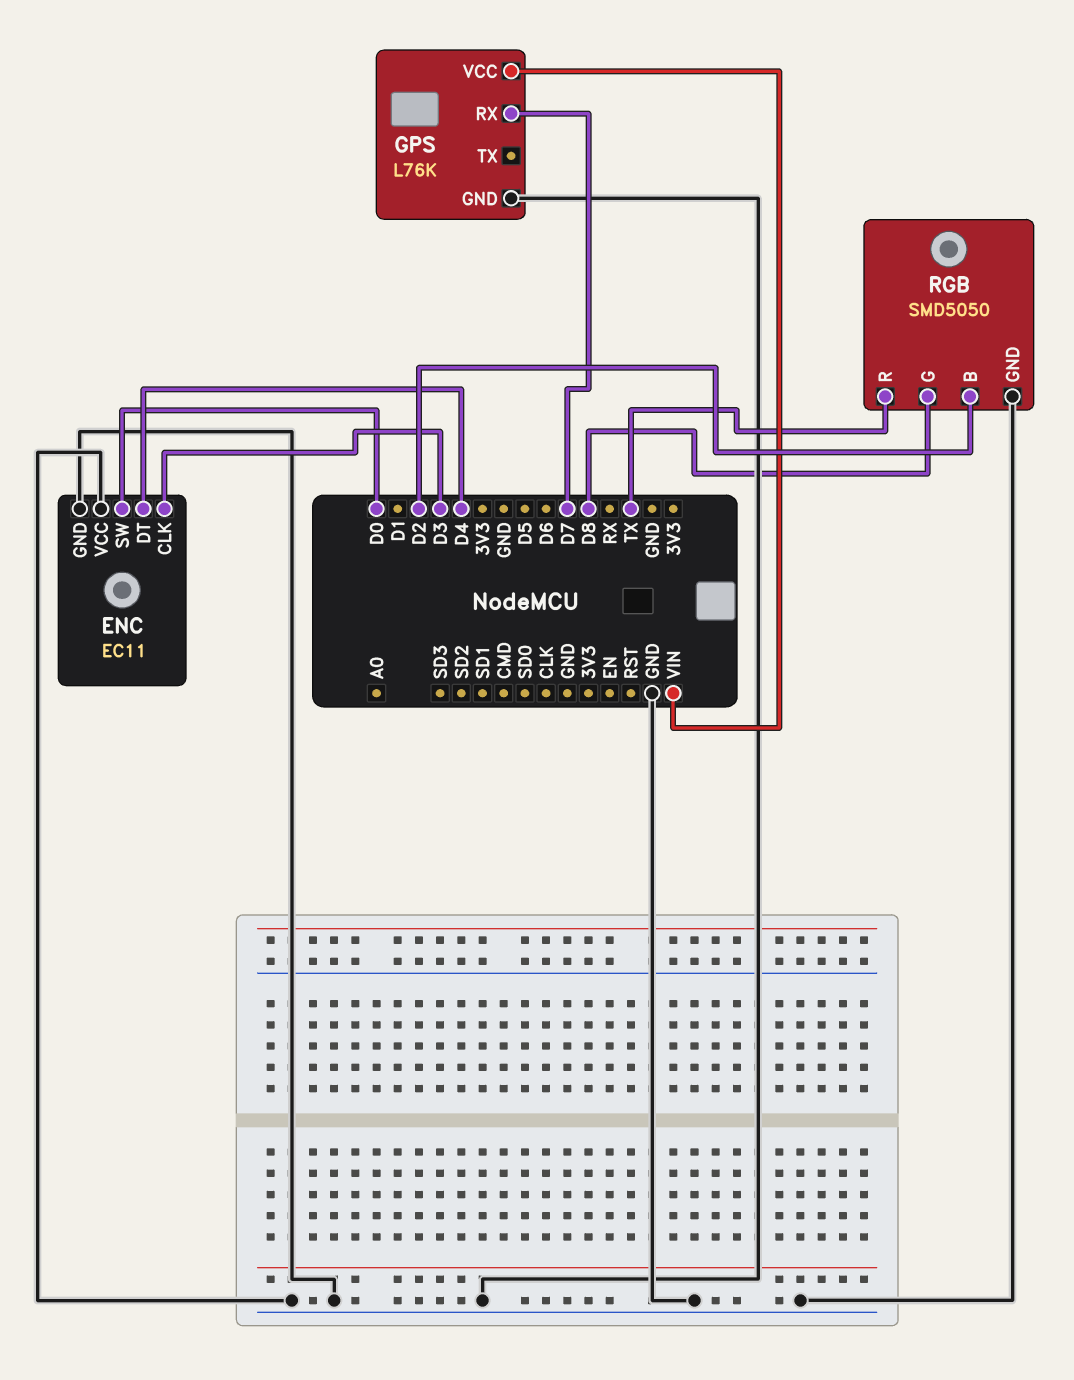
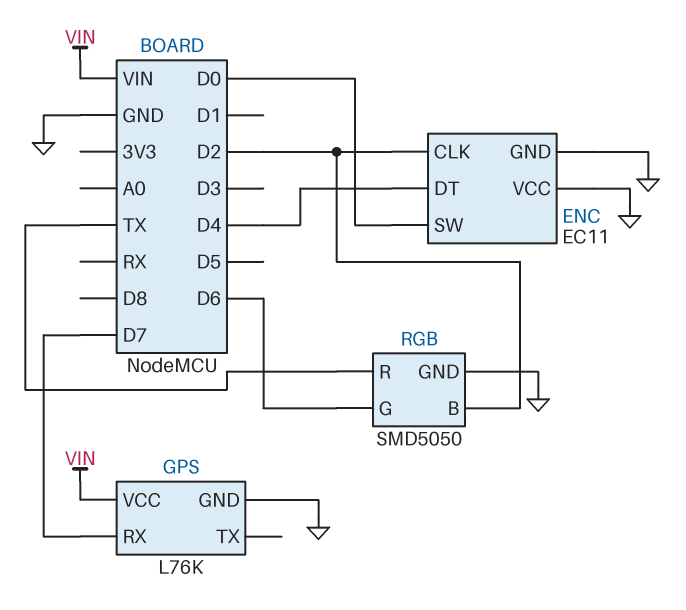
ENC pin CLK: D3 -> D2
RGB pin G: D8 -> D6

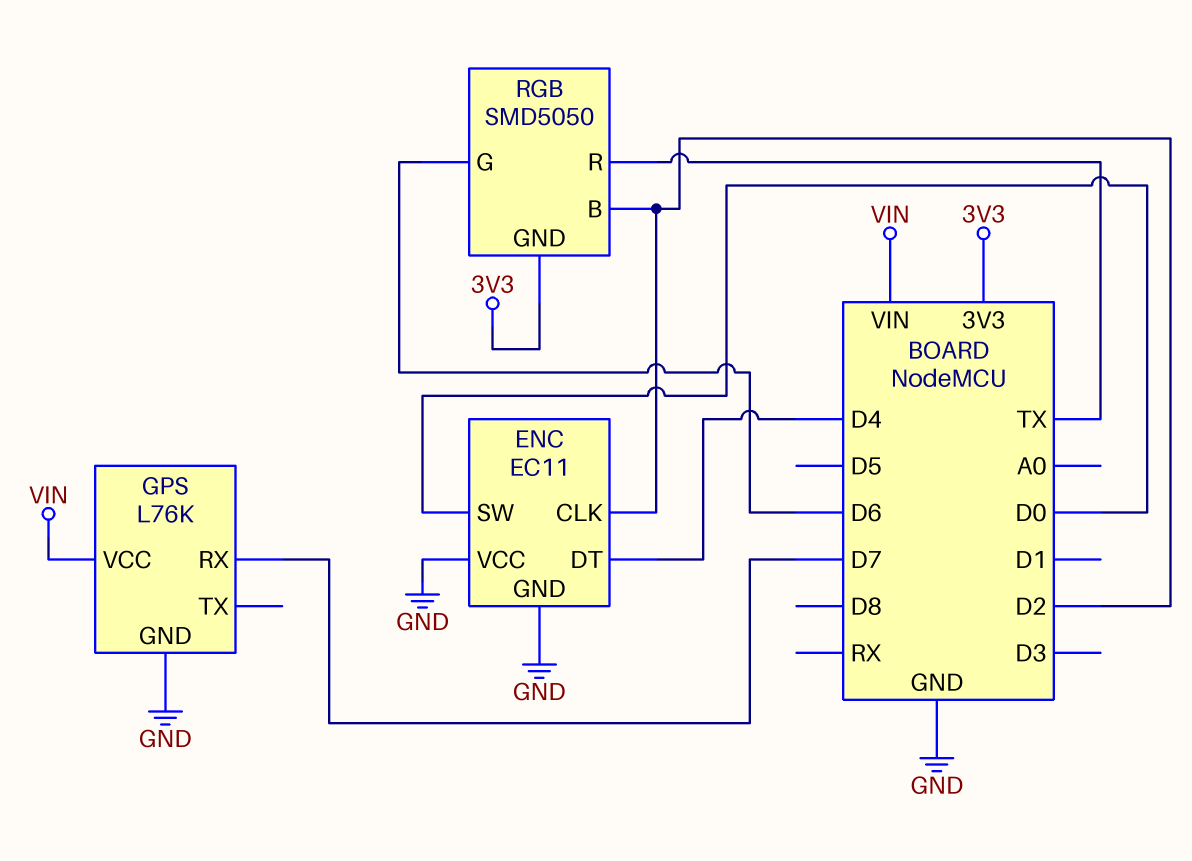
RGB pin GND: GND -> 3V3

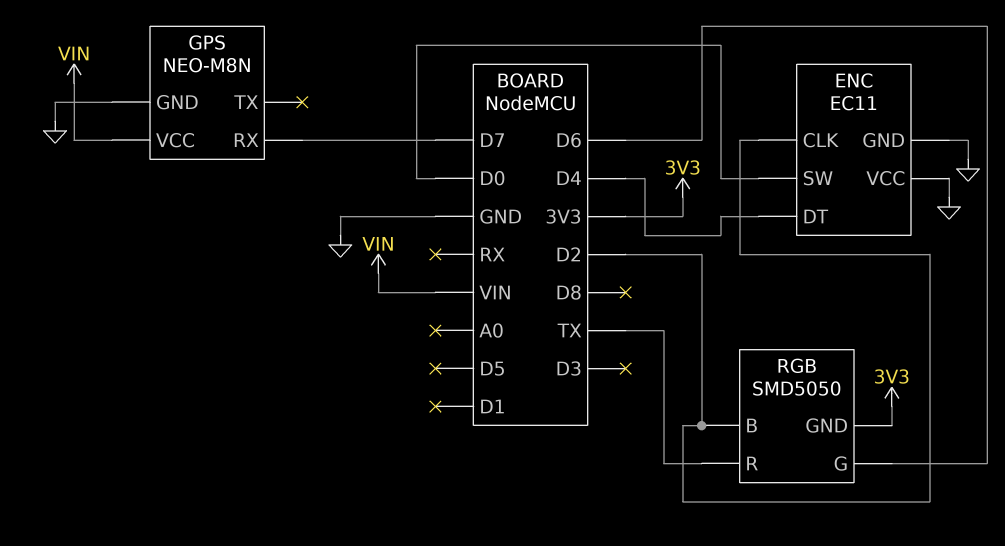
GPS: L76K -> NEO-M8N

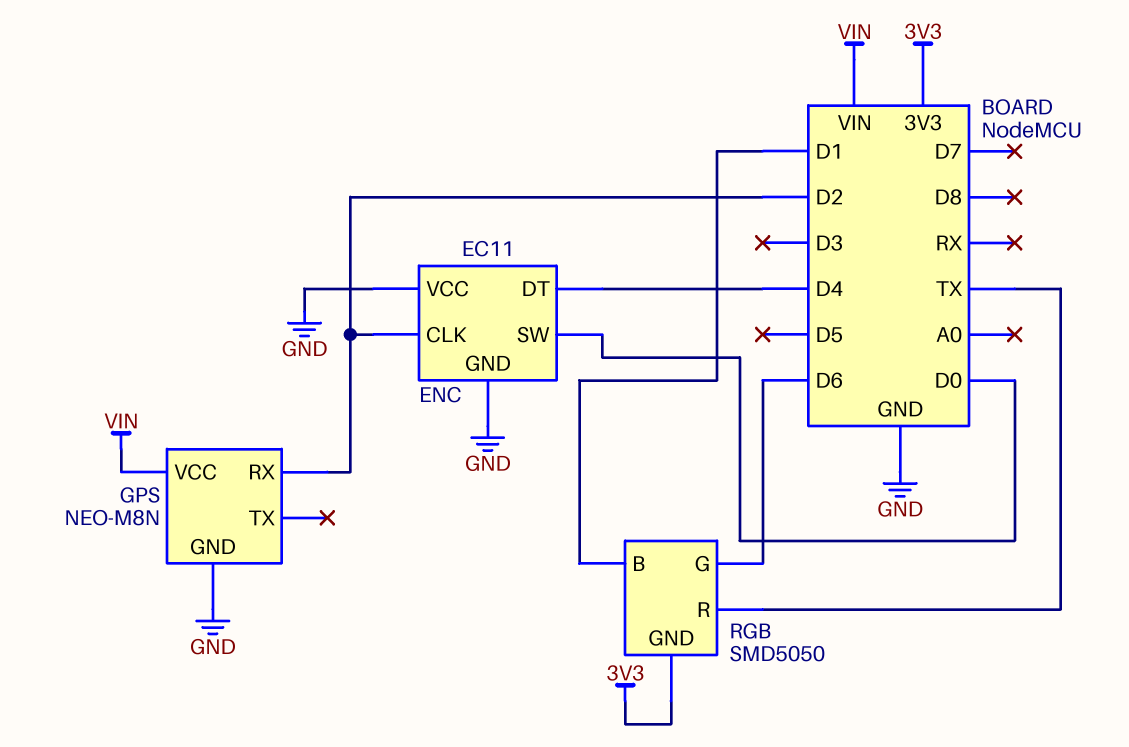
GPS pin RX: D7 -> D2
RGB pin B: D2 -> D1

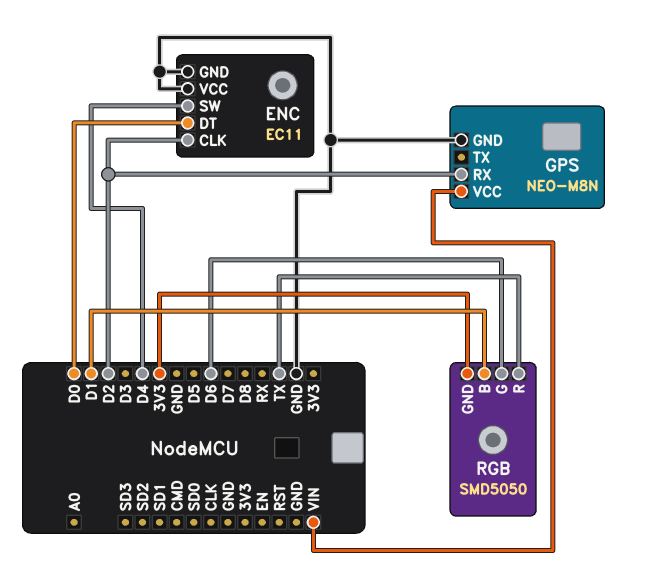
ENC pin DT: D4 -> D0
ENC pin SW: D0 -> D4

